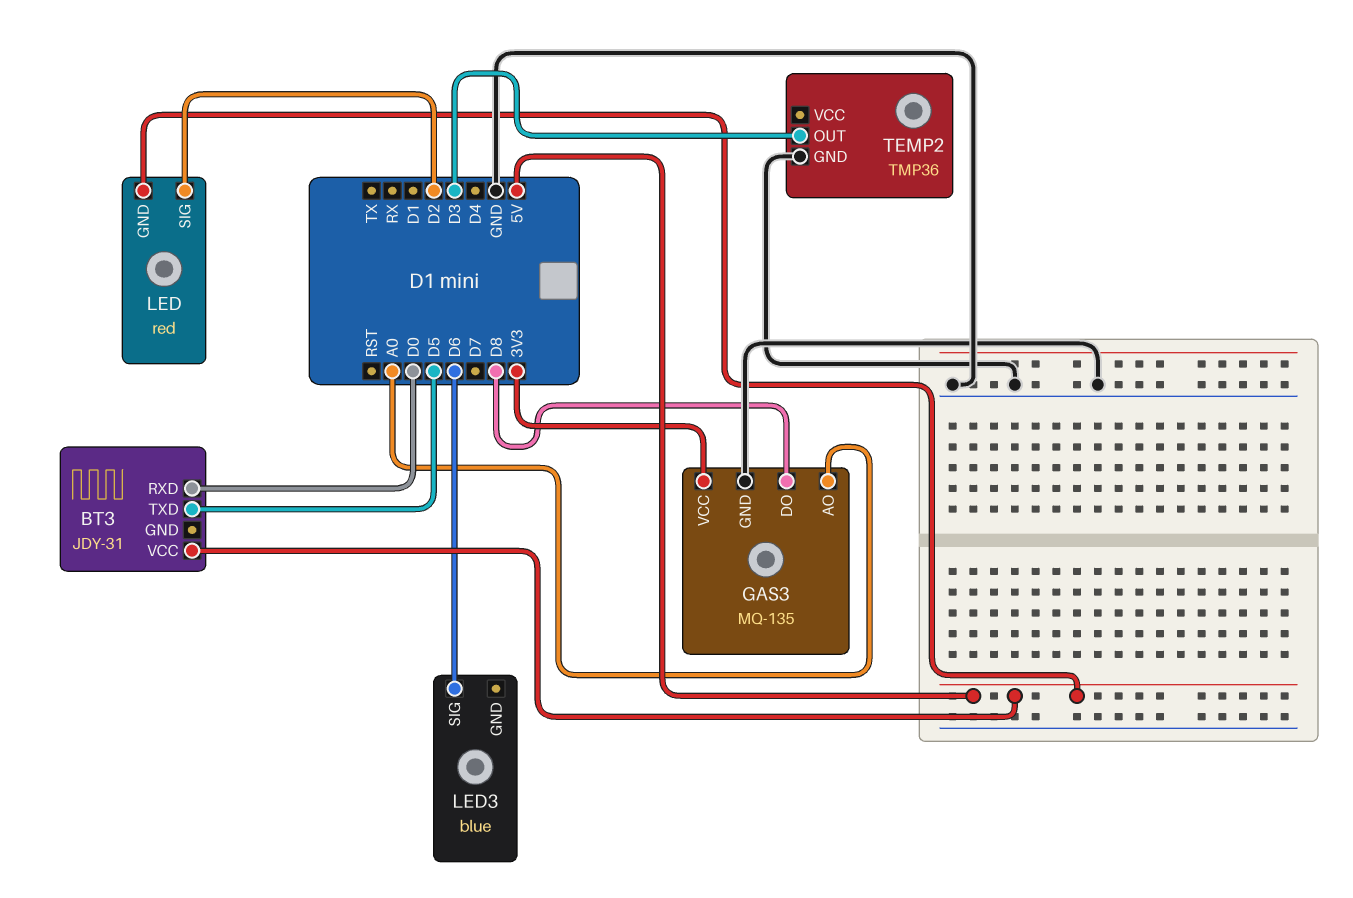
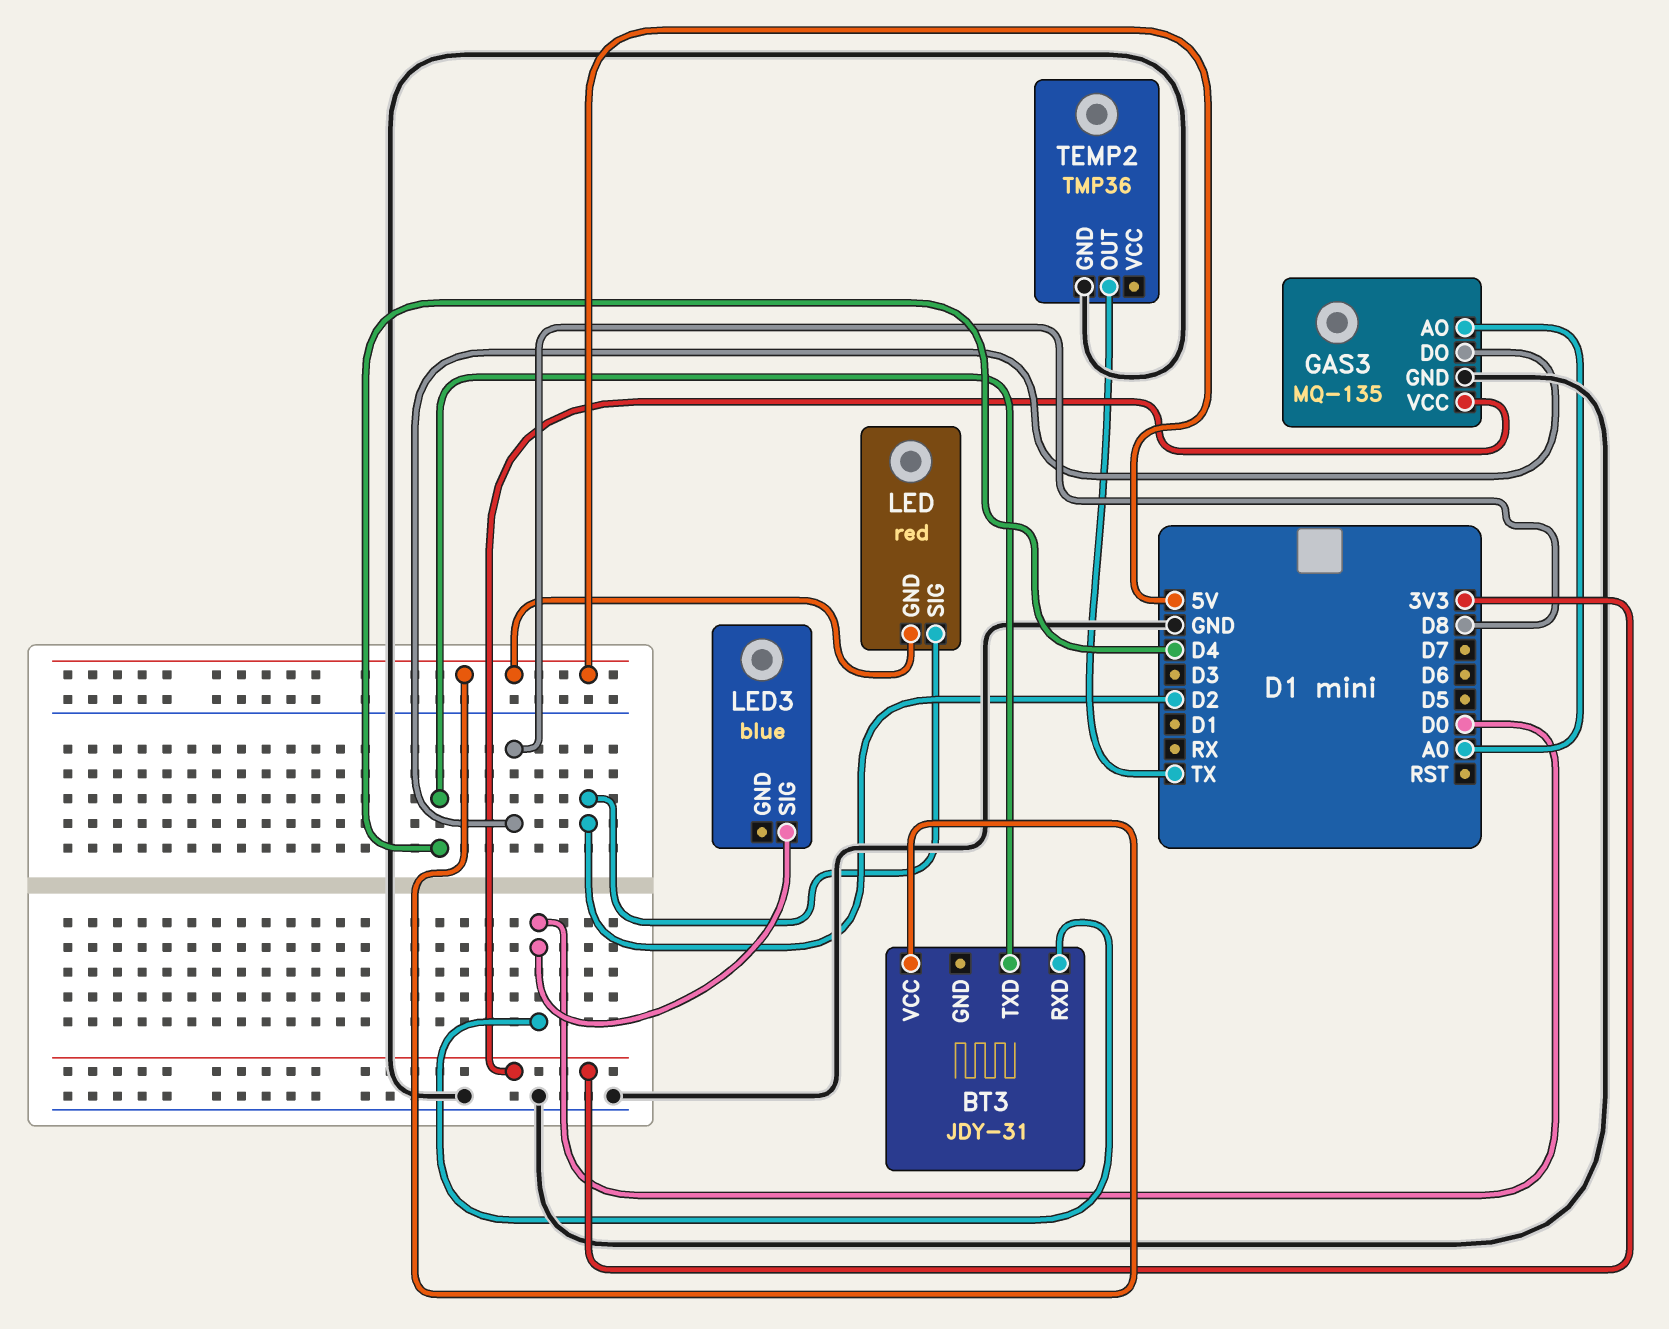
BT3 pin TXD: D5 -> D4
LED3 pin SIG: D6 -> D0
TEMP2 pin OUT: D3 -> TX

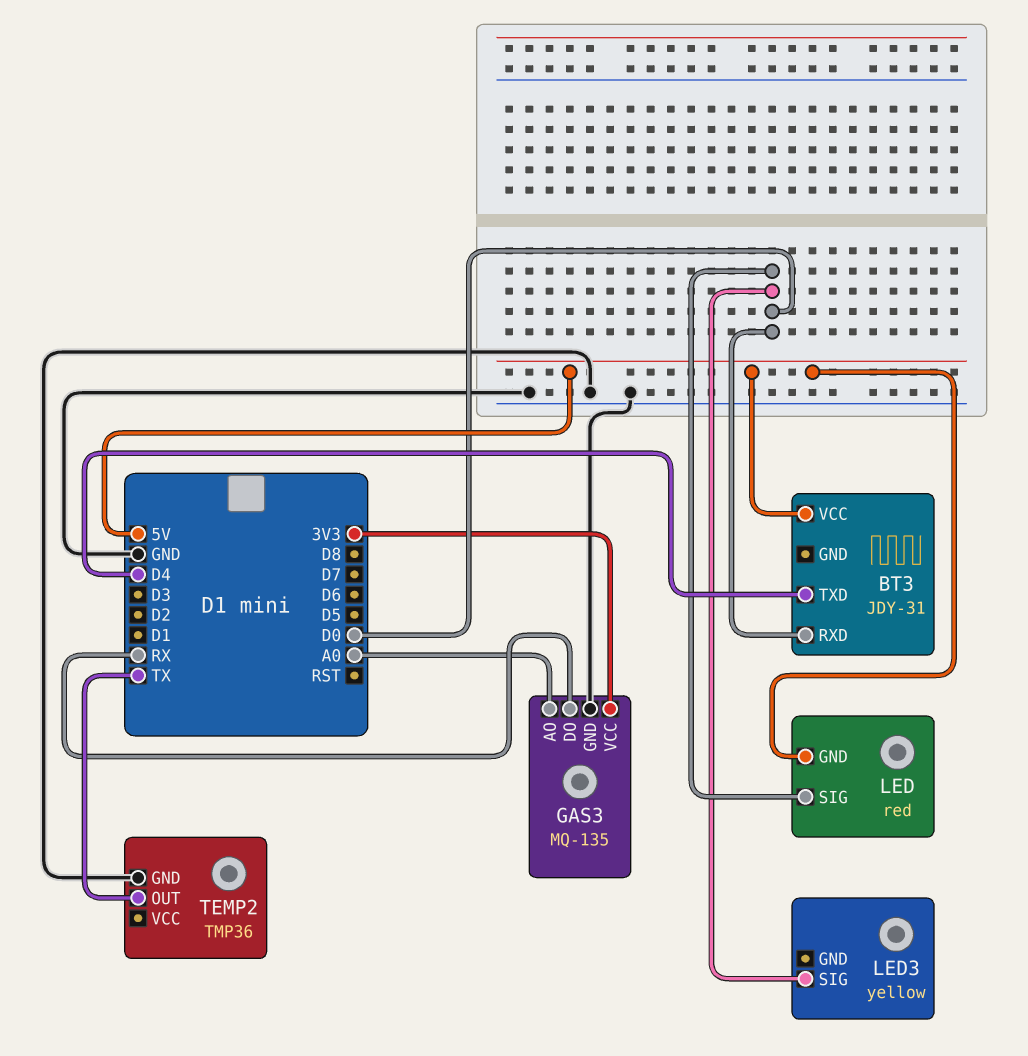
GAS3 pin DO: D8 -> RX
LED pin SIG: D2 -> D0
LED3: blue -> yellow

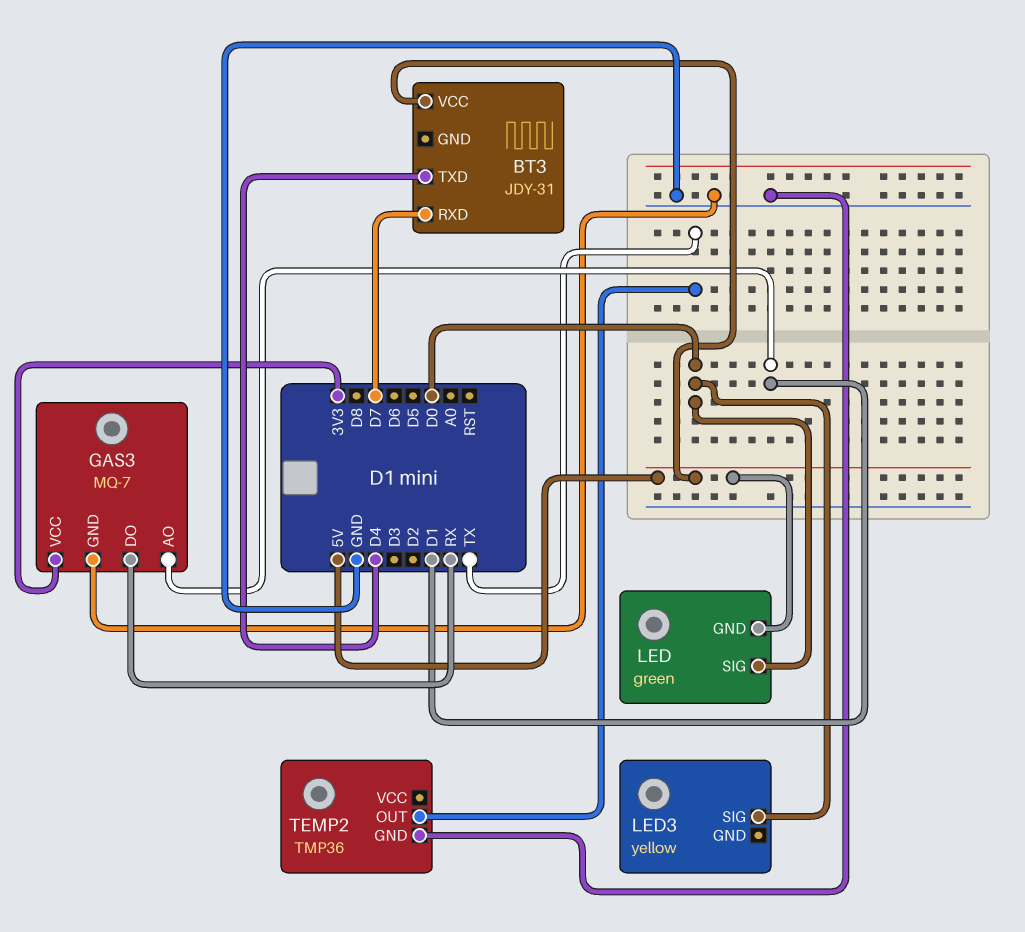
BT3 pin RXD: D0 -> D7
GAS3: MQ-135 -> MQ-7
GAS3 pin AO: A0 -> D1
LED: red -> green

